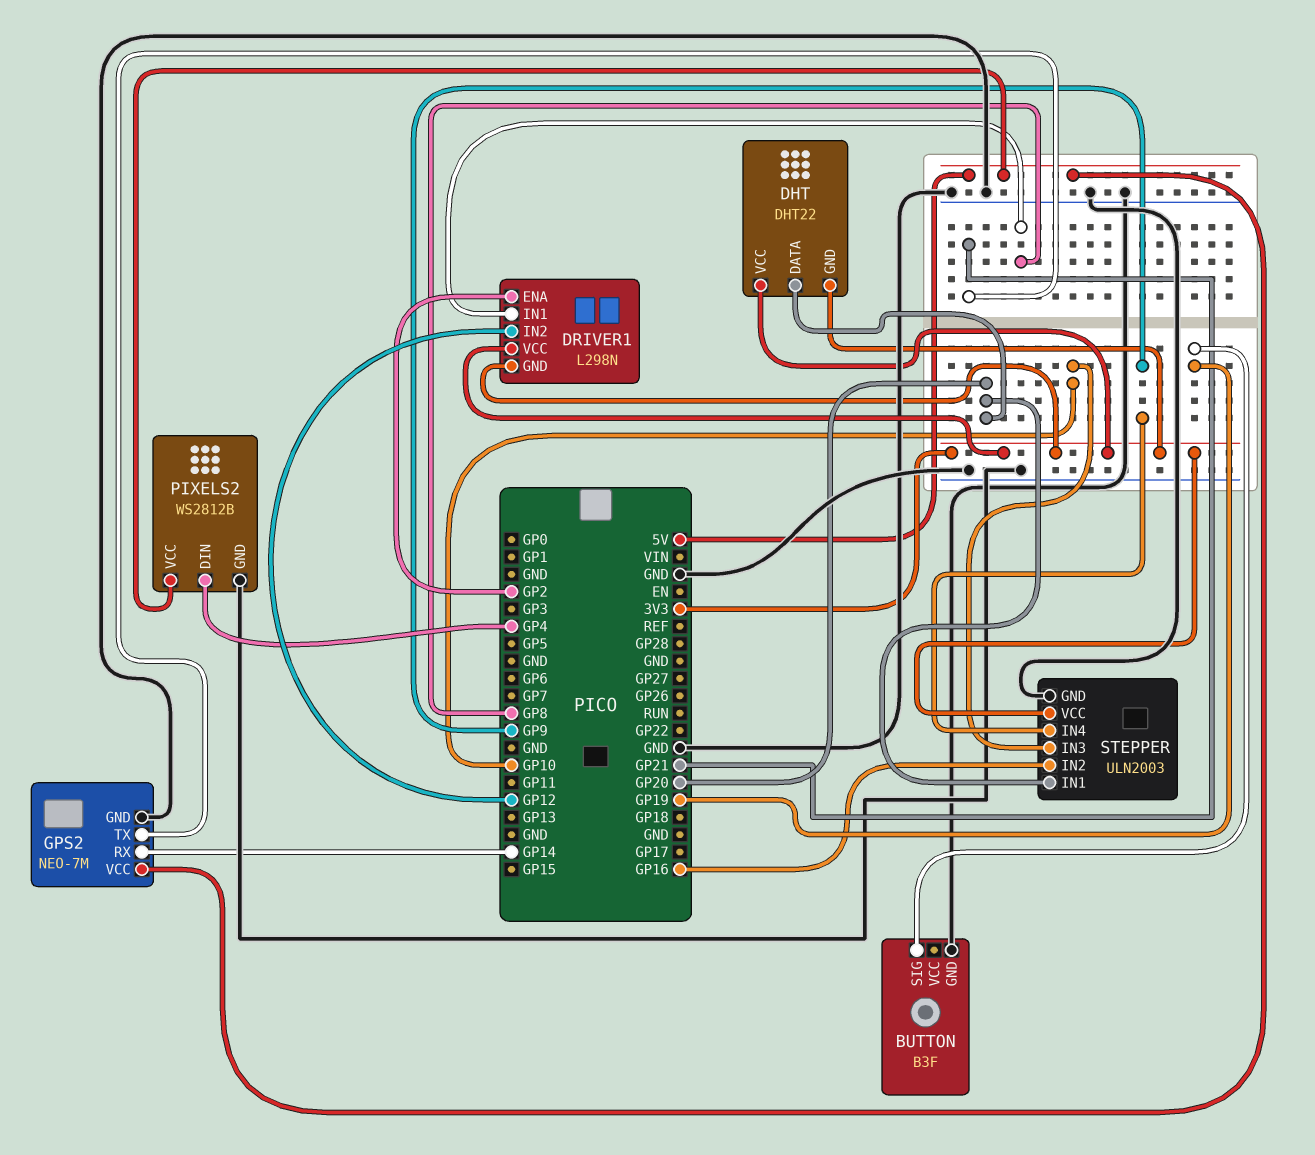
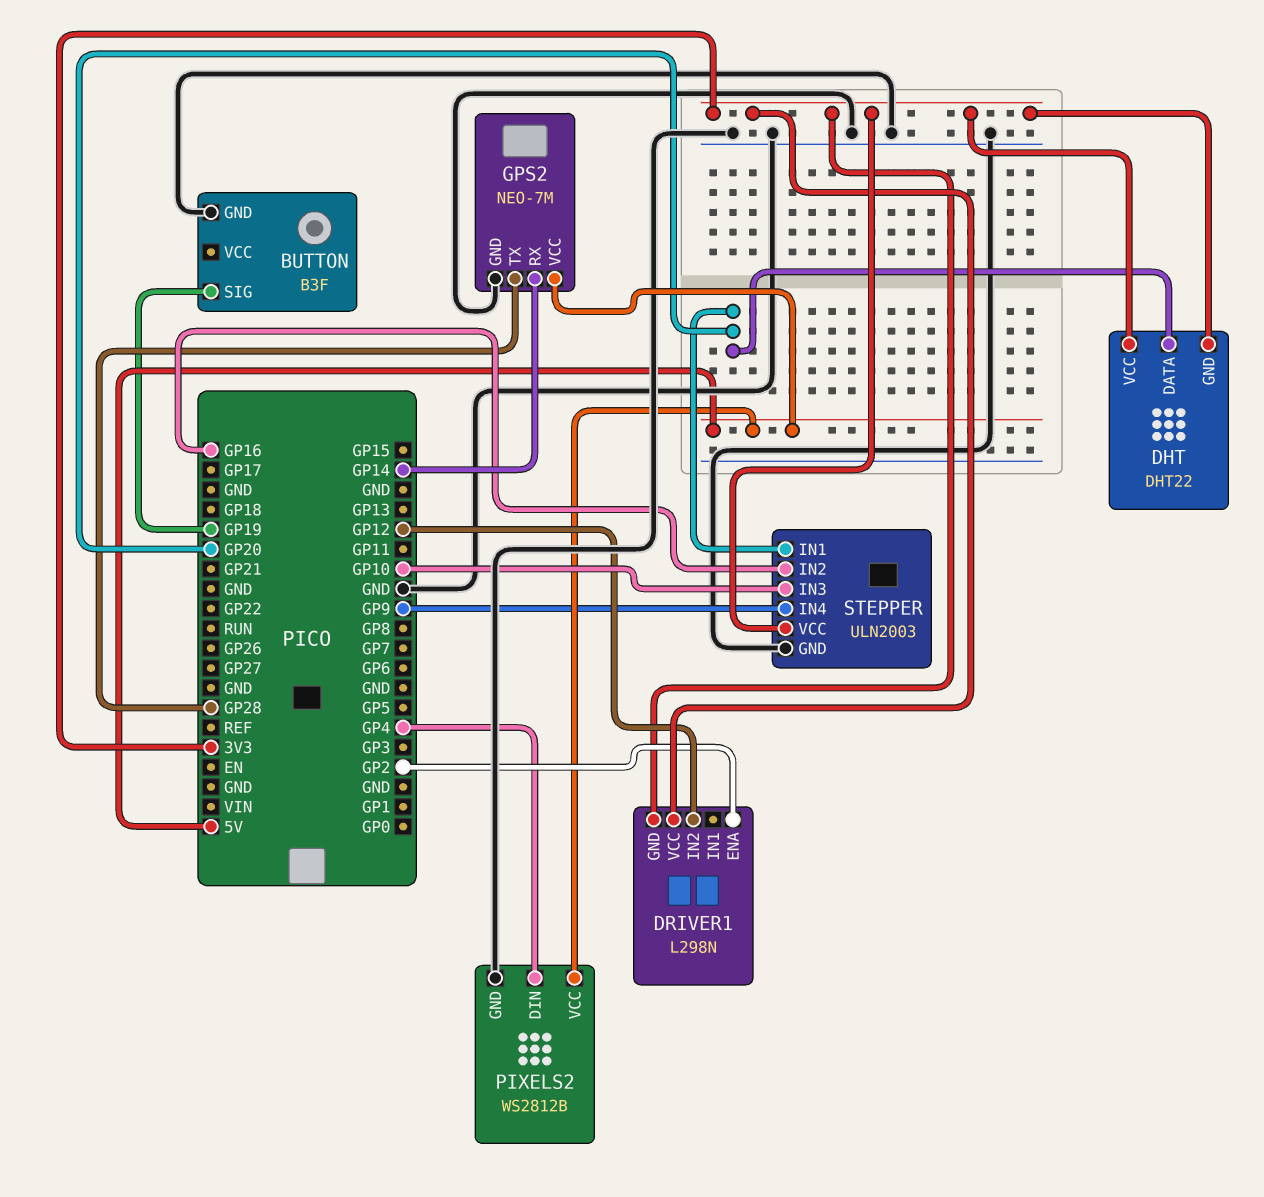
DRIVER1 pin IN1: GP8 -> none
GPS2 pin TX: GP21 -> GP28

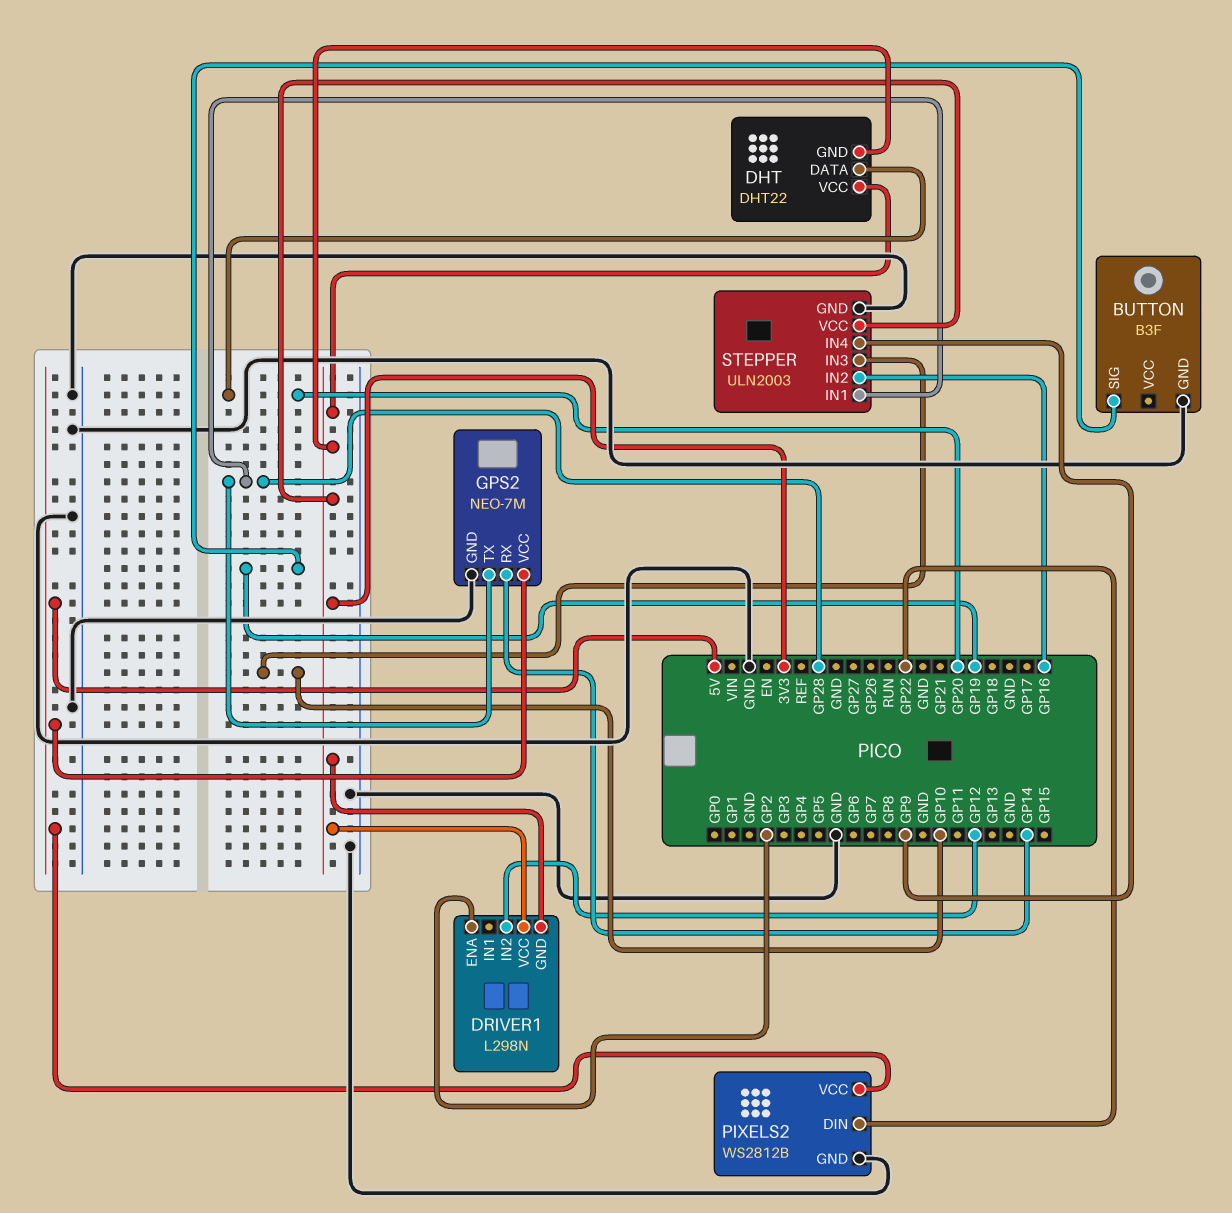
PIXELS2 pin DIN: GP4 -> GP22
STEPPER pin IN1: GP20 -> GP28

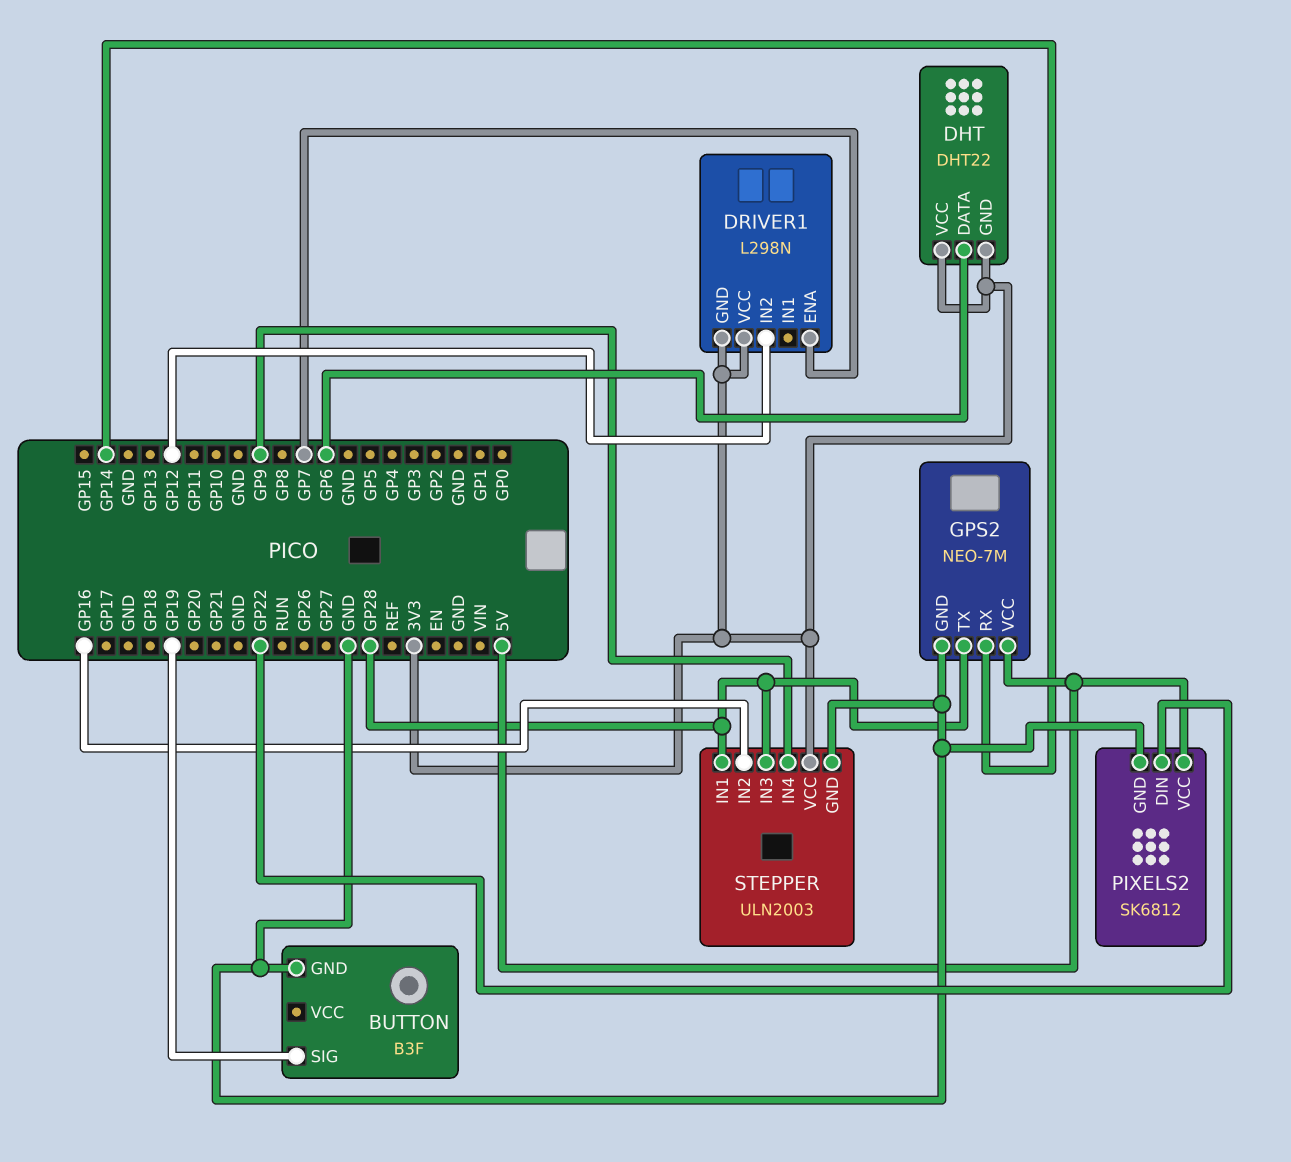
DHT pin DATA: GP20 -> GP6
DRIVER1 pin ENA: GP2 -> GP7
PIXELS2: WS2812B -> SK6812
STEPPER pin IN3: GP10 -> GP28

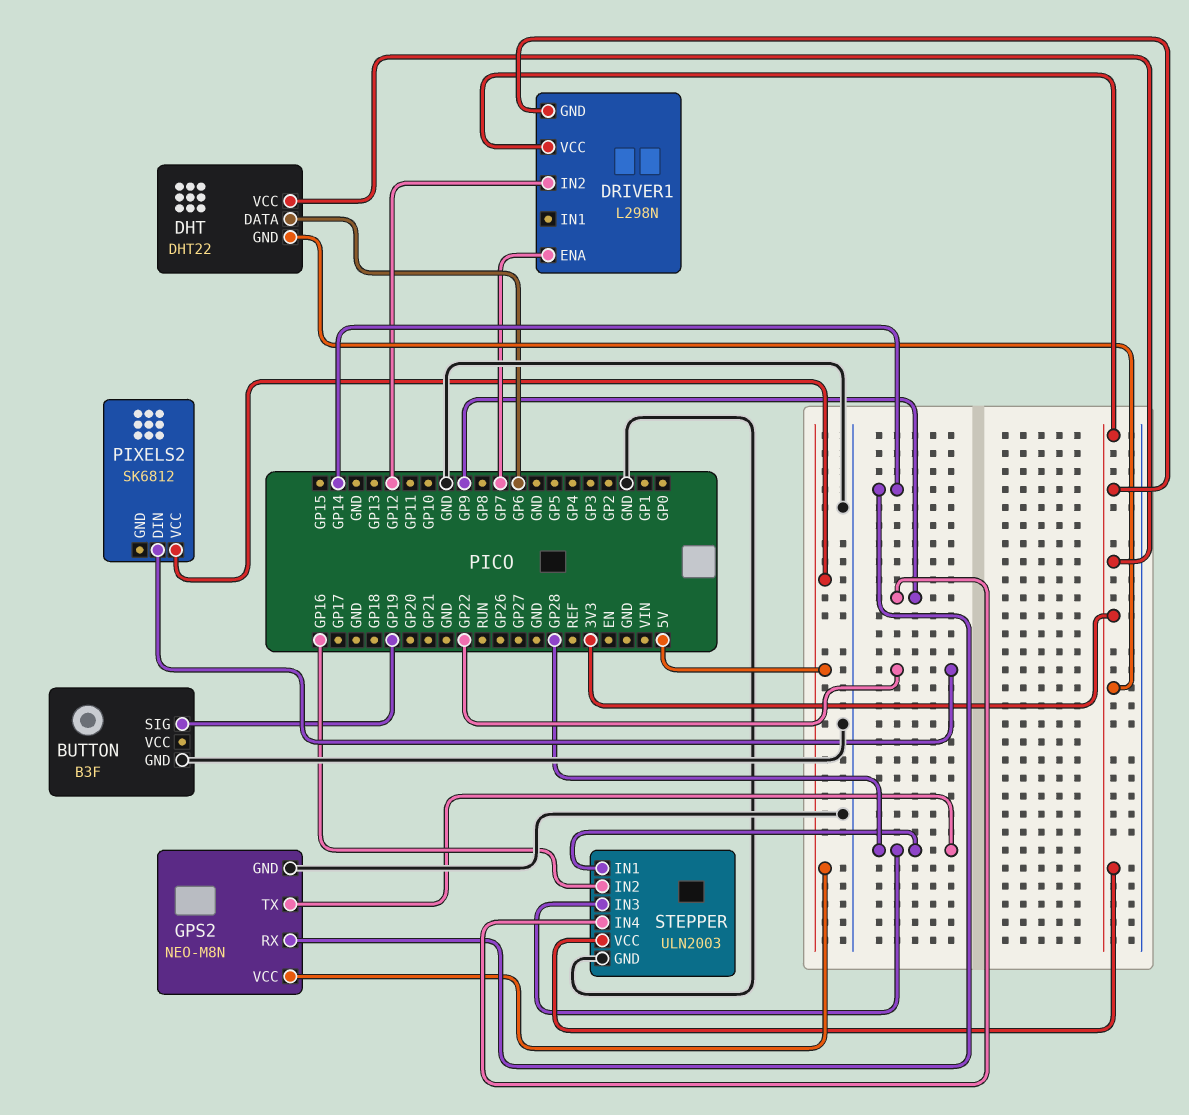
GPS2: NEO-7M -> NEO-M8N
PIXELS2 pin GND: GND -> none

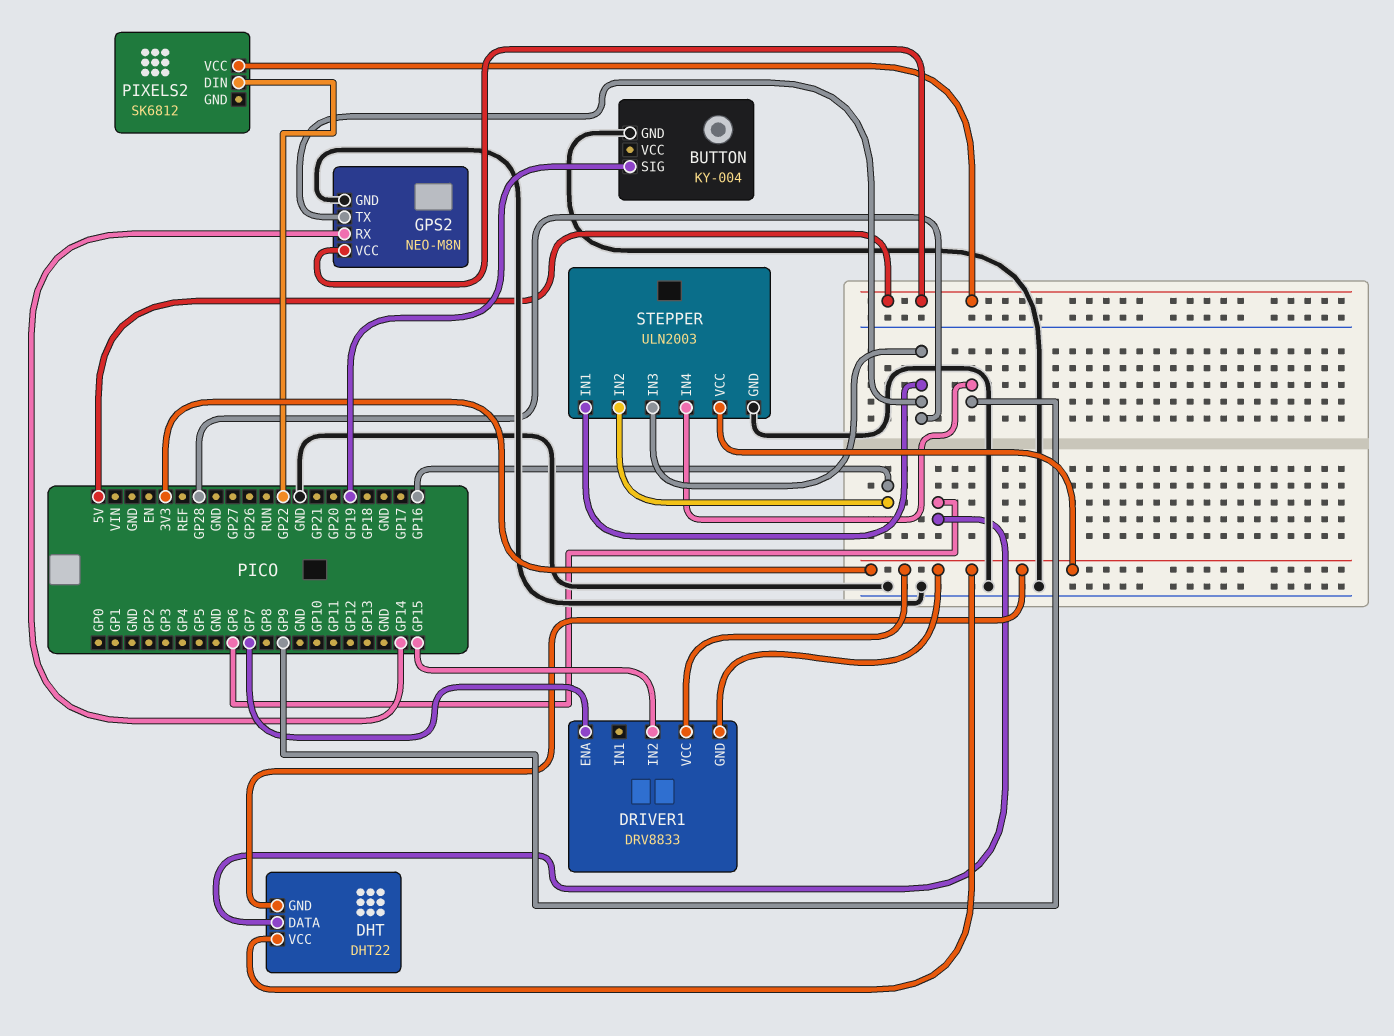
BUTTON: B3F -> KY-004
DRIVER1: L298N -> DRV8833
DRIVER1 pin IN2: GP12 -> GP15

